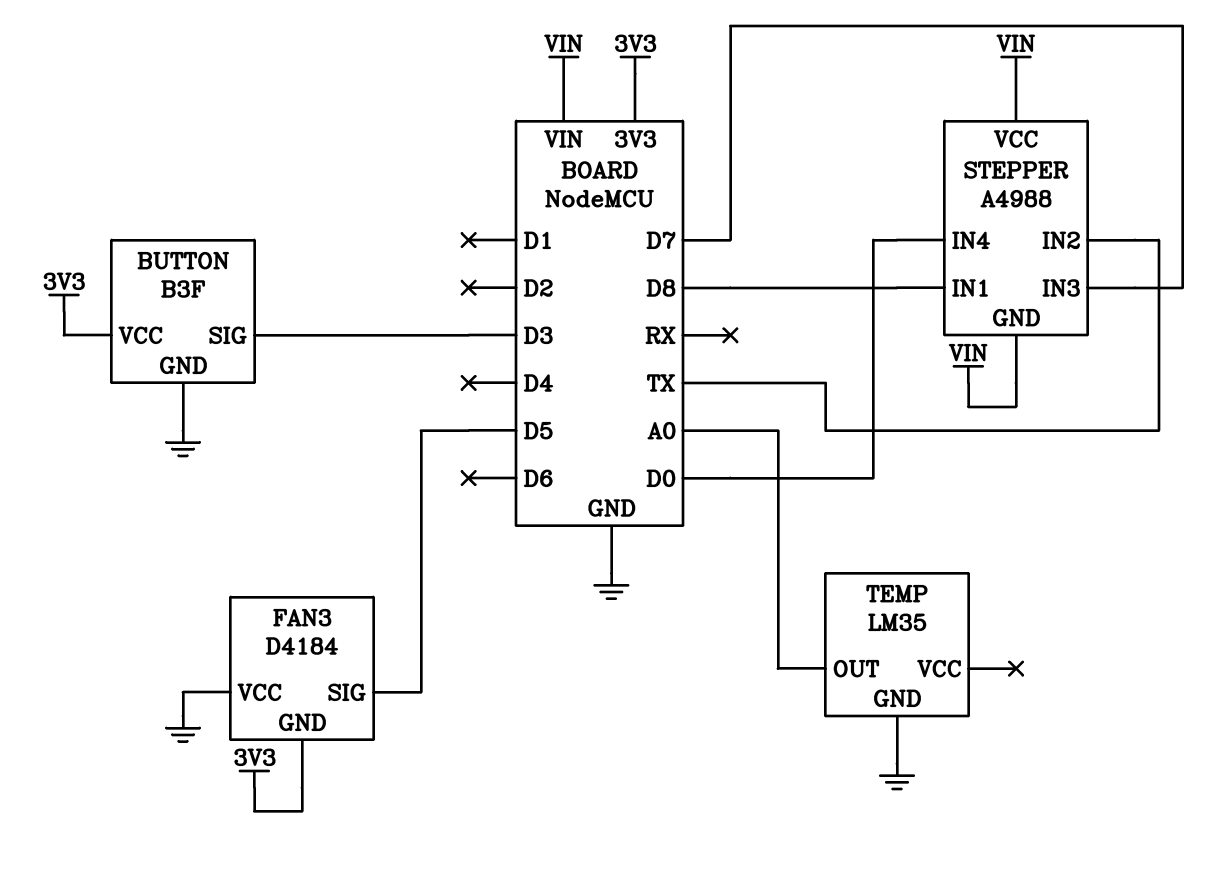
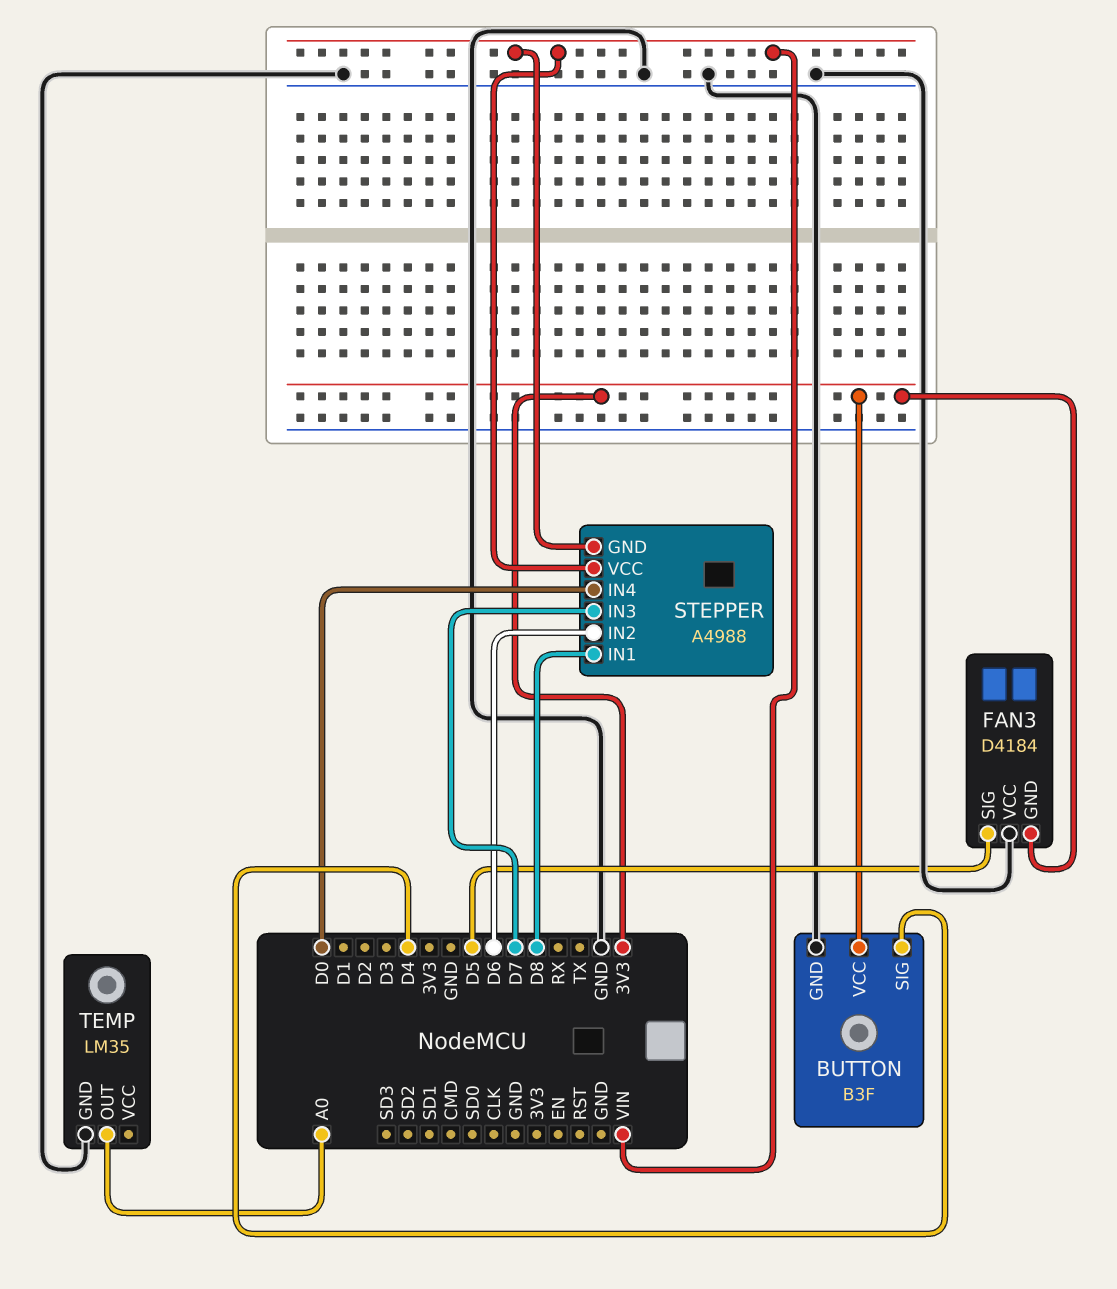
BUTTON pin SIG: D3 -> D4
STEPPER pin IN2: TX -> D6

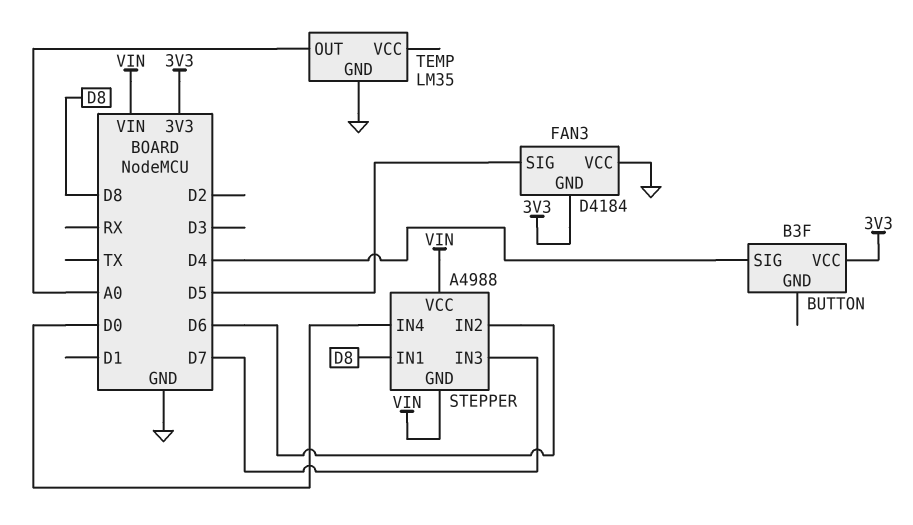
BUTTON pin GND: GND -> none

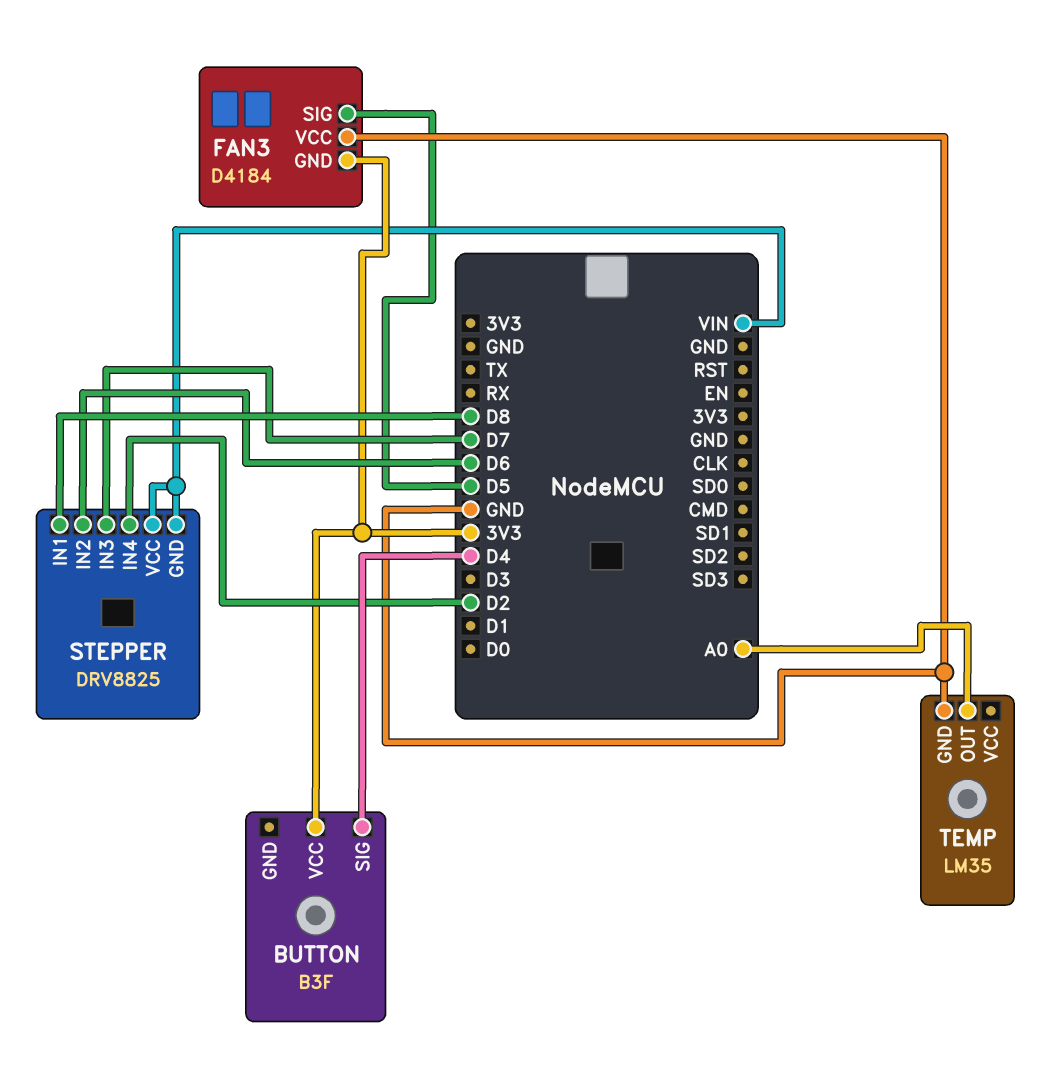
STEPPER: A4988 -> DRV8825
STEPPER pin IN4: D0 -> D2

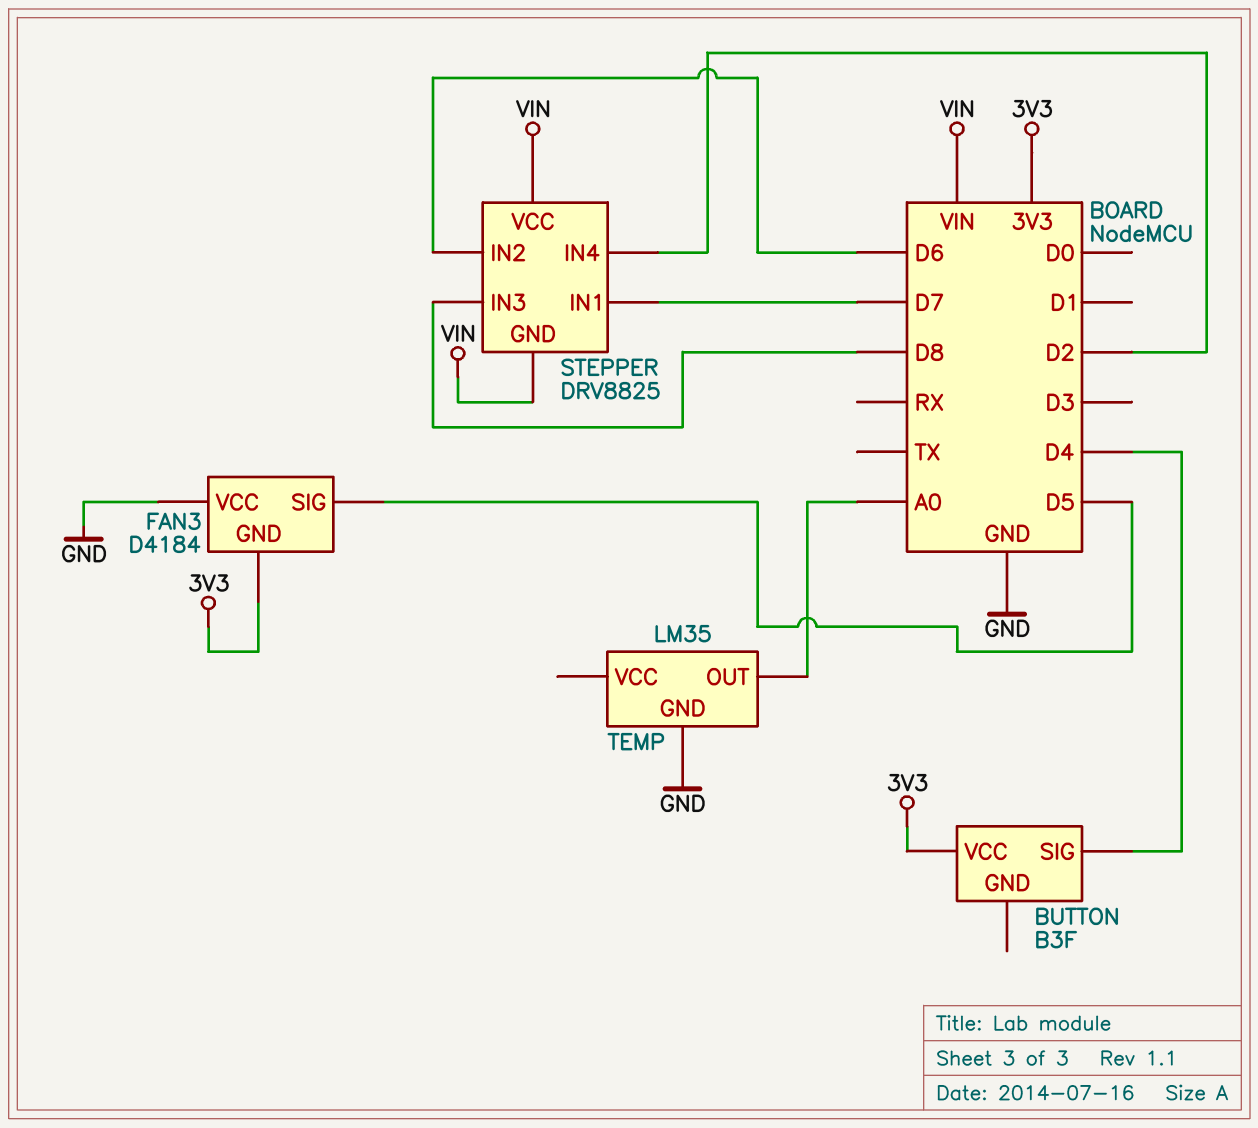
STEPPER pin IN1: D8 -> D7
STEPPER pin IN3: D7 -> D8

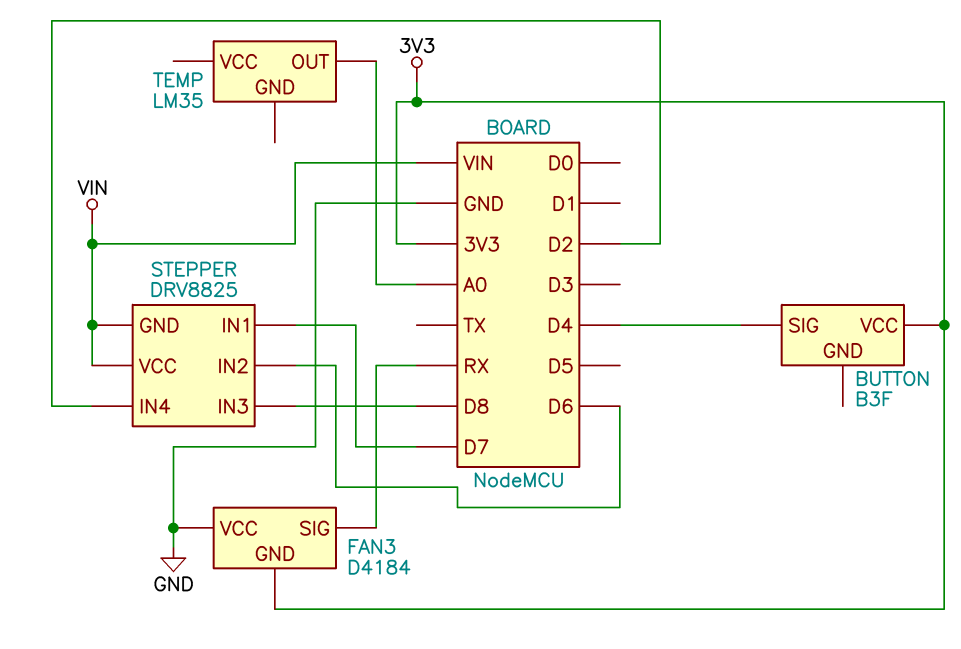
FAN3 pin SIG: D5 -> RX
TEMP pin GND: GND -> none

